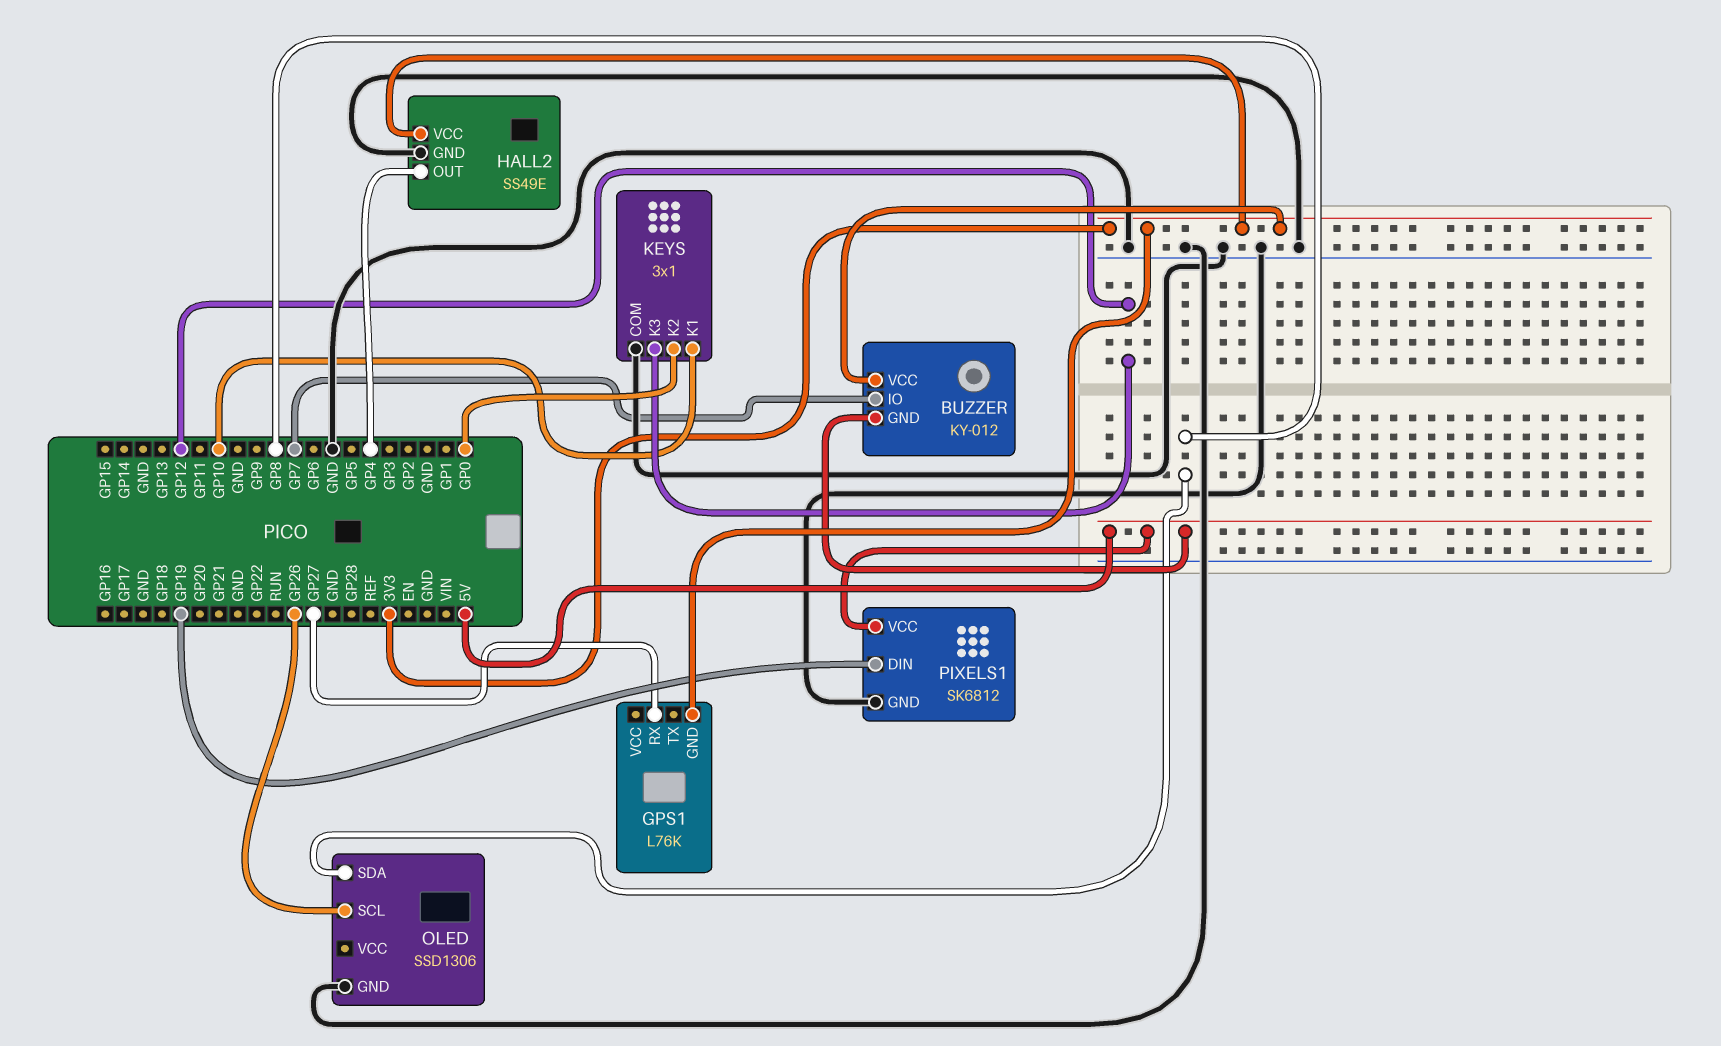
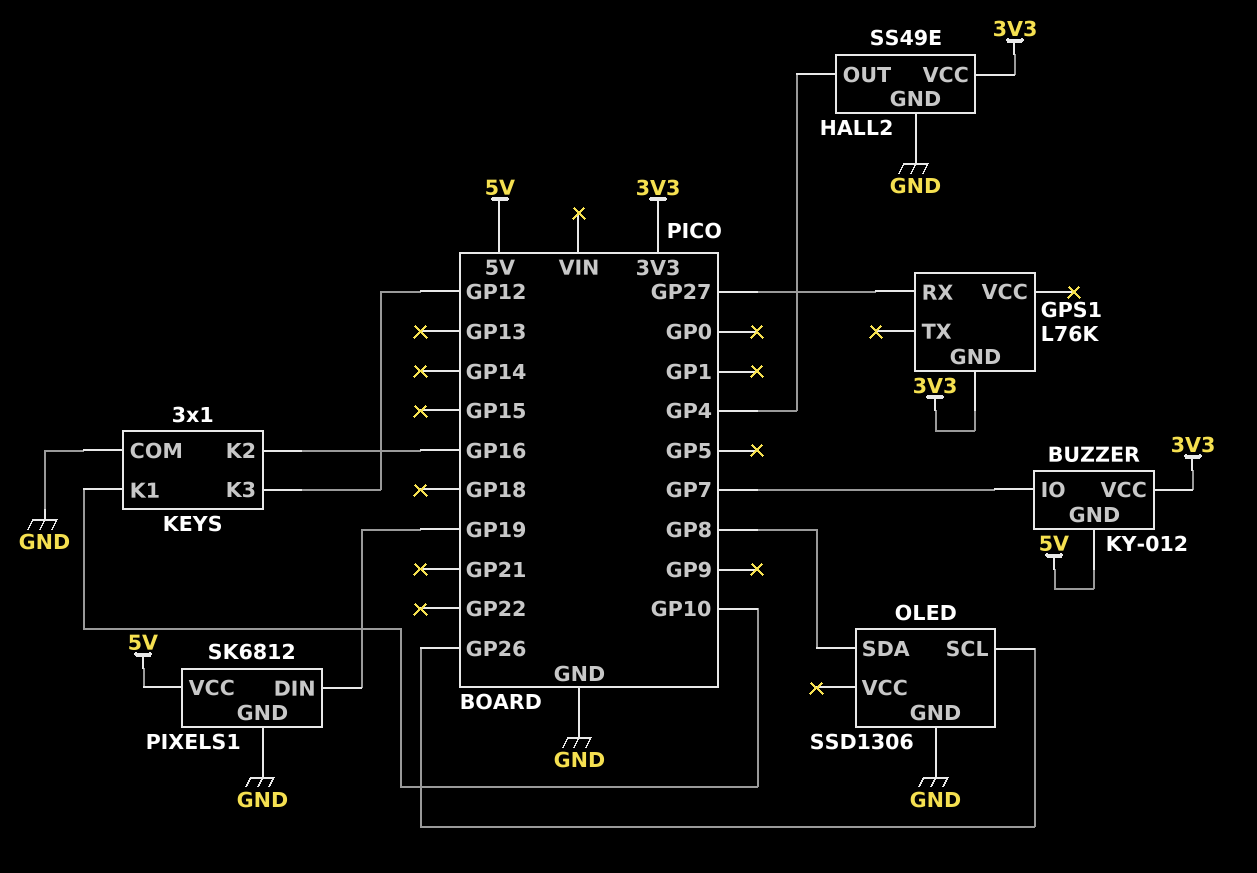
KEYS pin K2: GP0 -> GP16

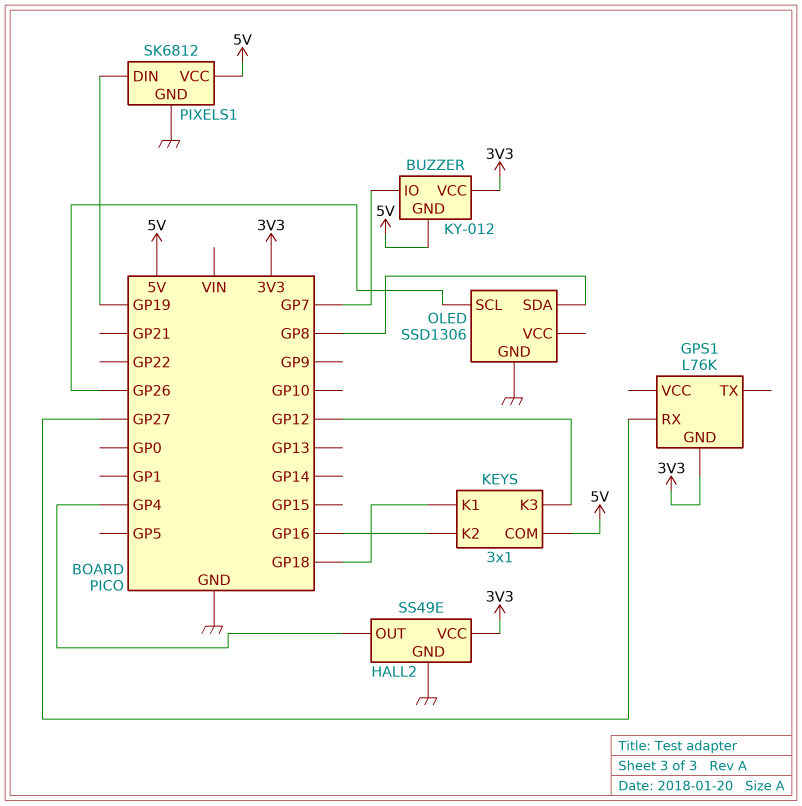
KEYS pin COM: GND -> 5V
KEYS pin K1: GP10 -> GP18

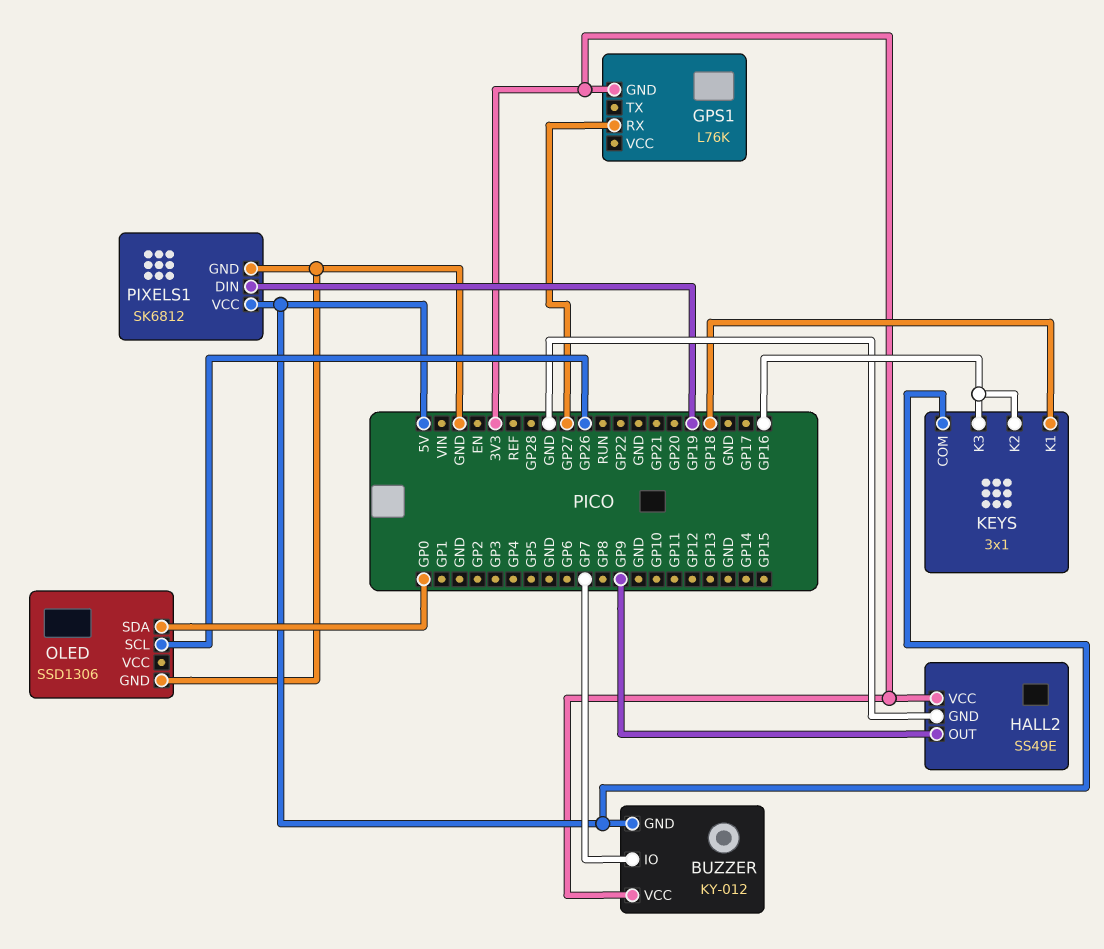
HALL2 pin OUT: GP4 -> GP9
KEYS pin K3: GP12 -> GP16
OLED pin SDA: GP8 -> GP0

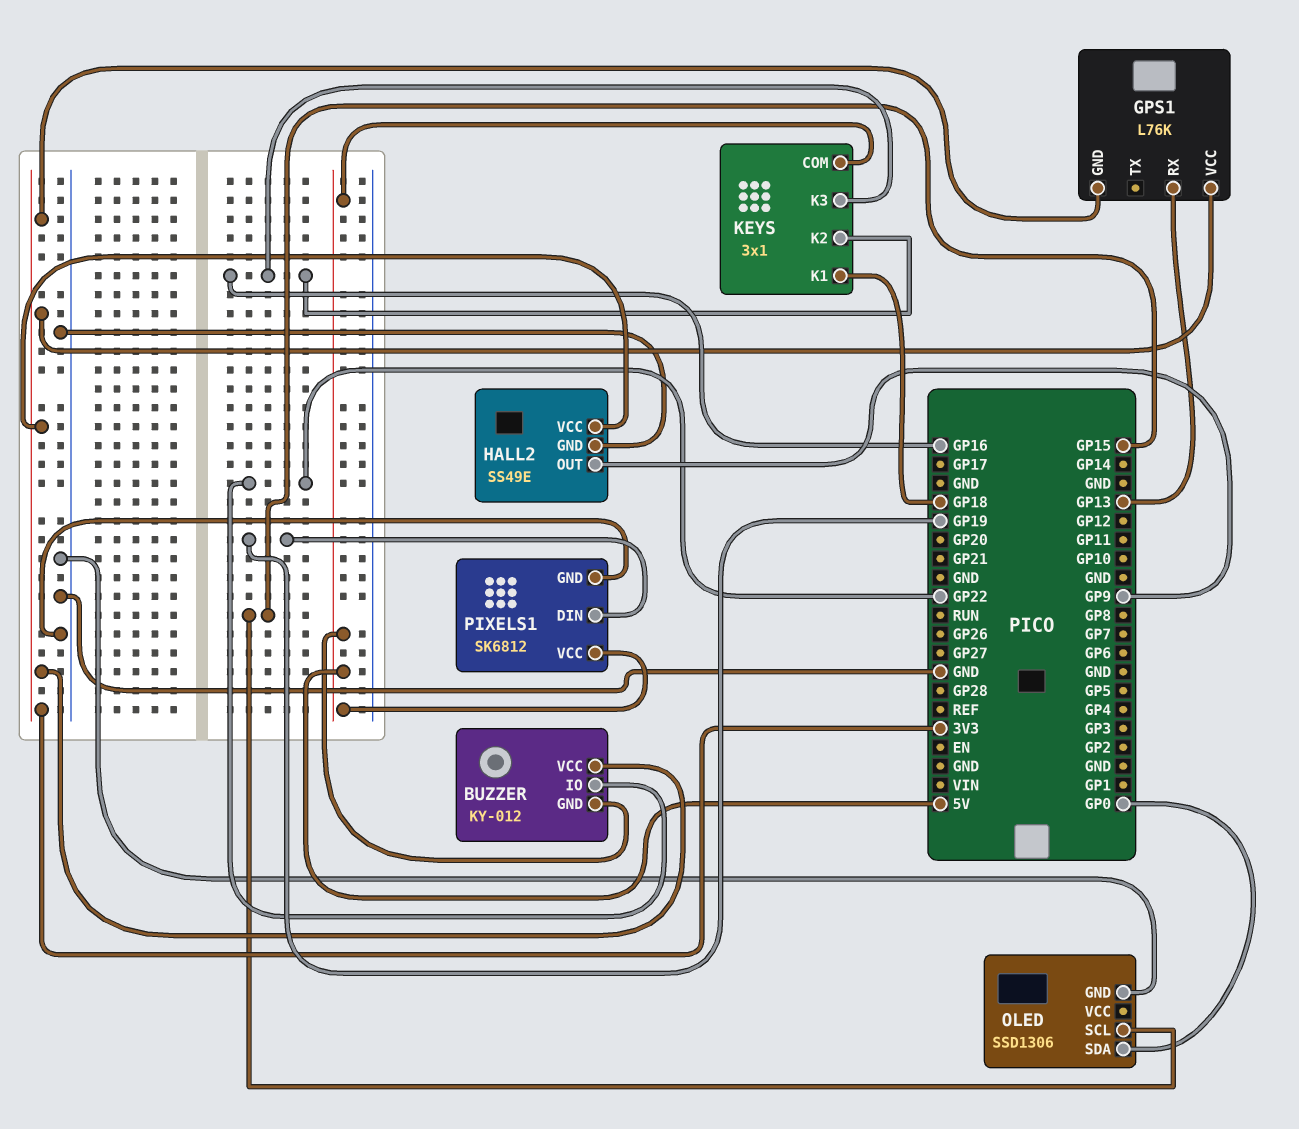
BUZZER pin IO: GP7 -> GP22
GPS1 pin RX: GP27 -> GP13
GPS1 pin VCC: none -> 3V3
OLED pin SCL: GP26 -> GP15

